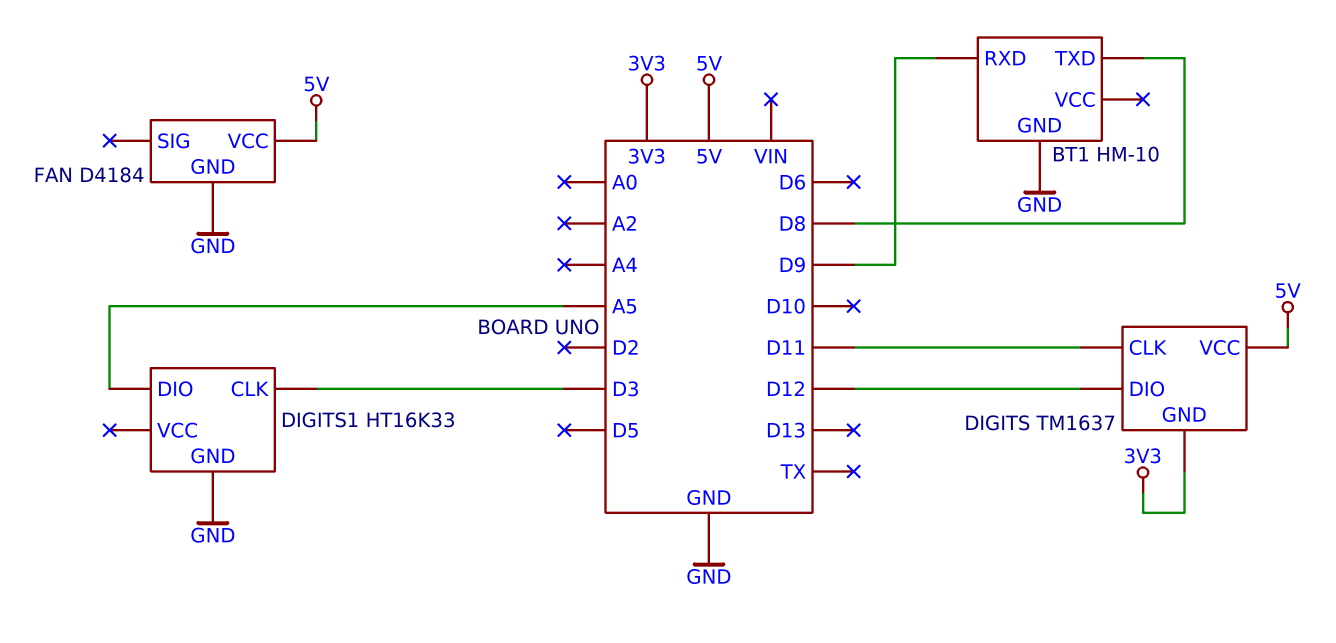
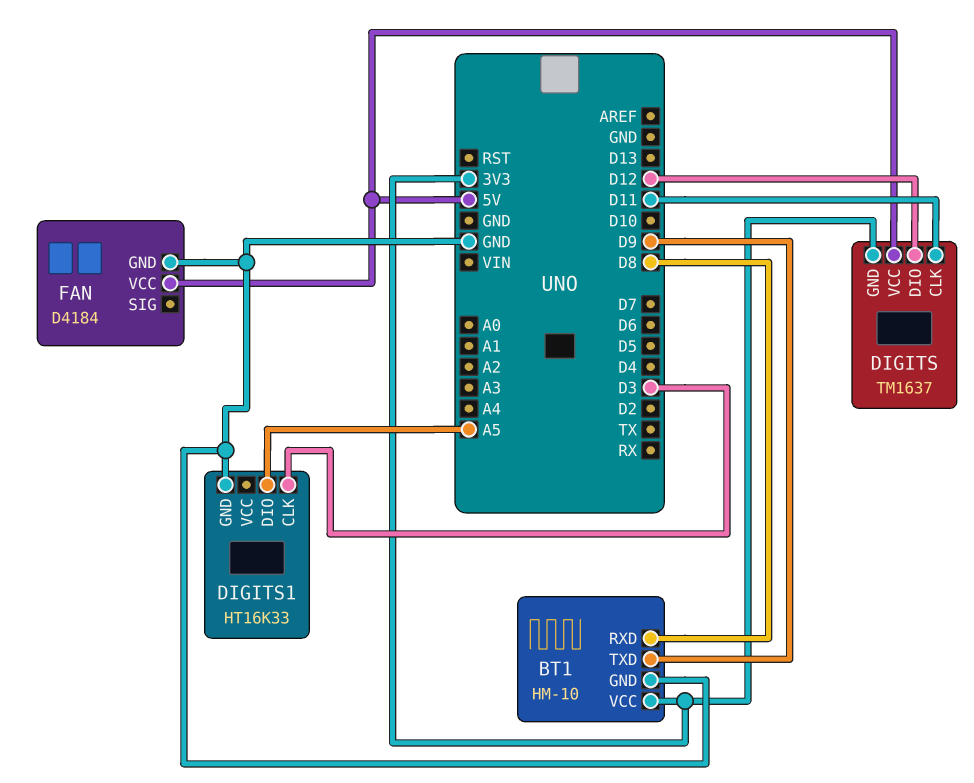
BT1 pin RXD: D9 -> D8
BT1 pin TXD: D8 -> D9
BT1 pin VCC: none -> 3V3

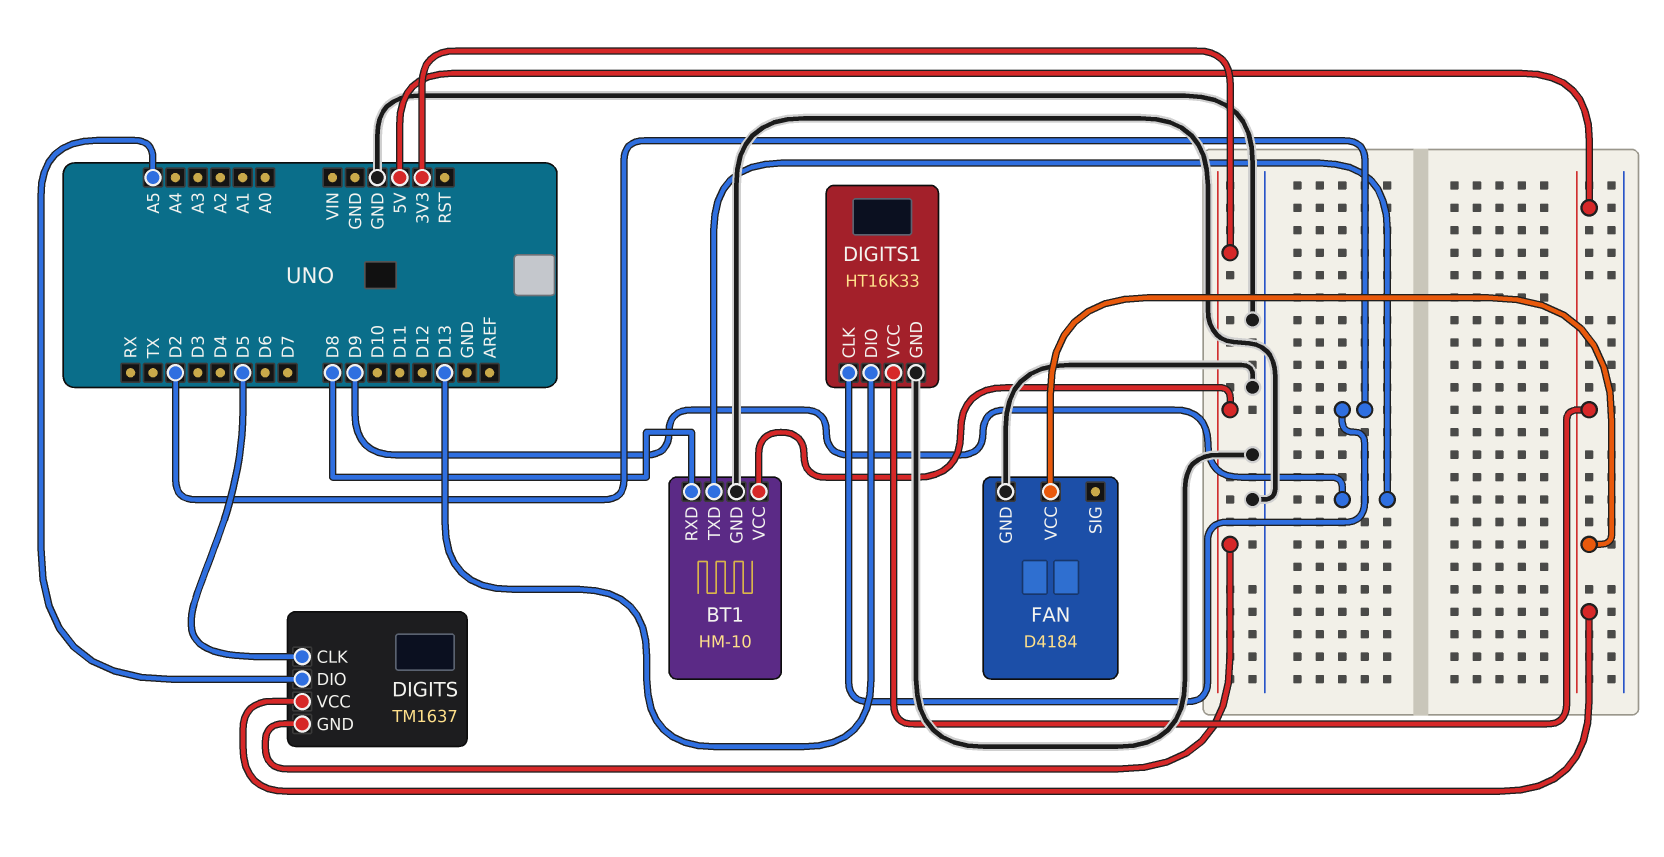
DIGITS pin CLK: D11 -> D5
DIGITS pin DIO: D12 -> A5
DIGITS1 pin CLK: D3 -> D2
DIGITS1 pin DIO: A5 -> D13
DIGITS1 pin VCC: none -> 5V

